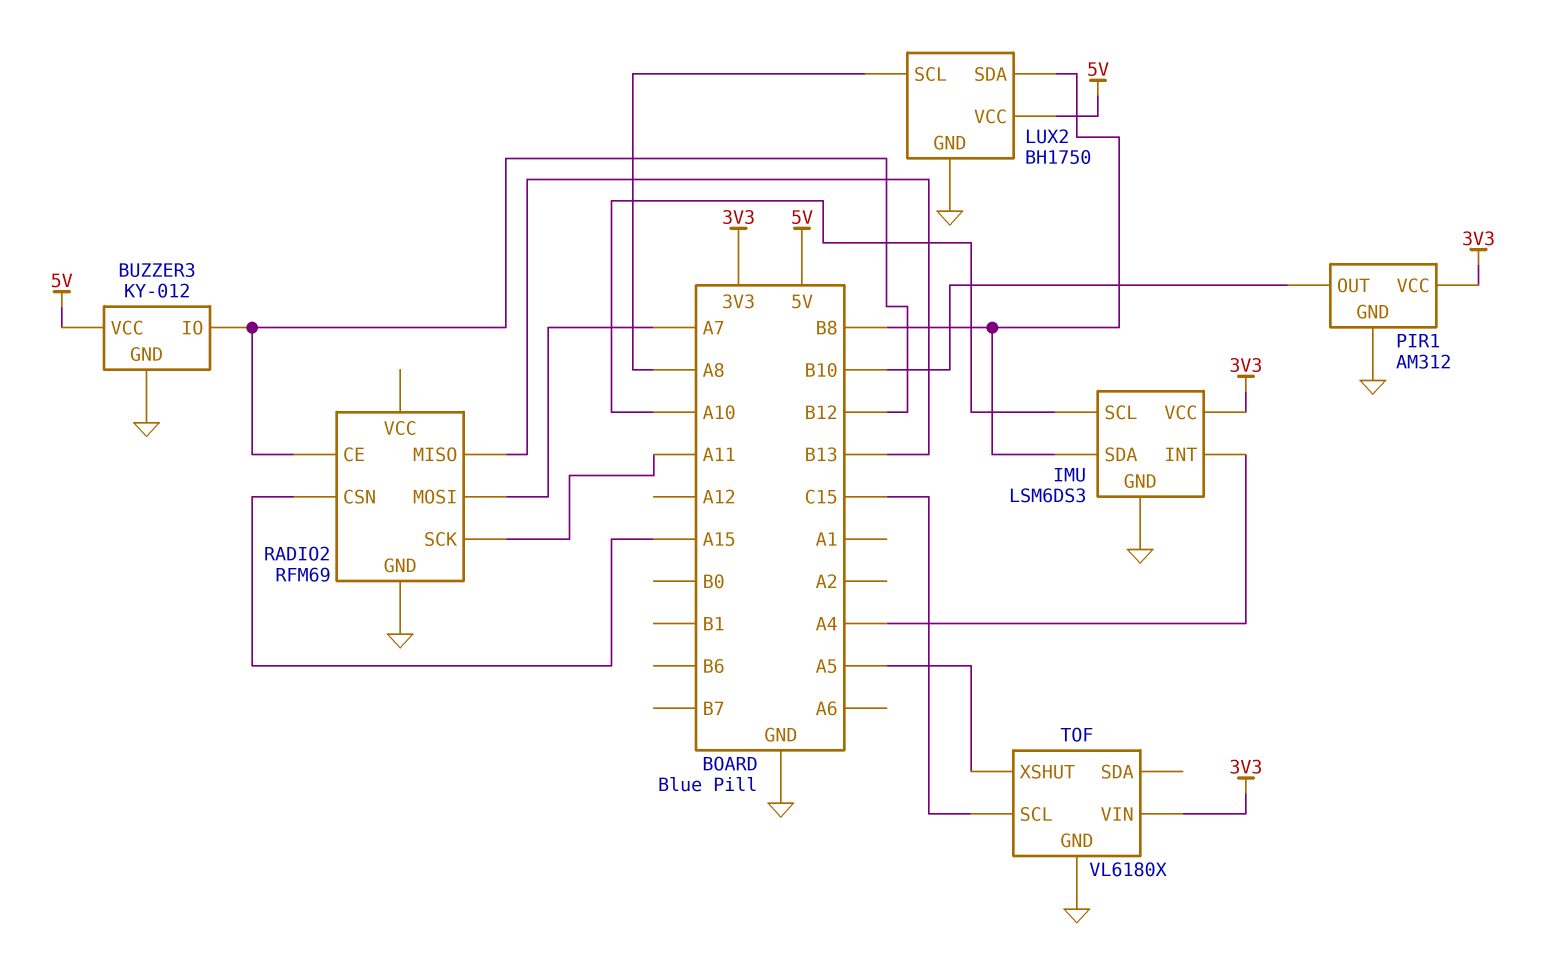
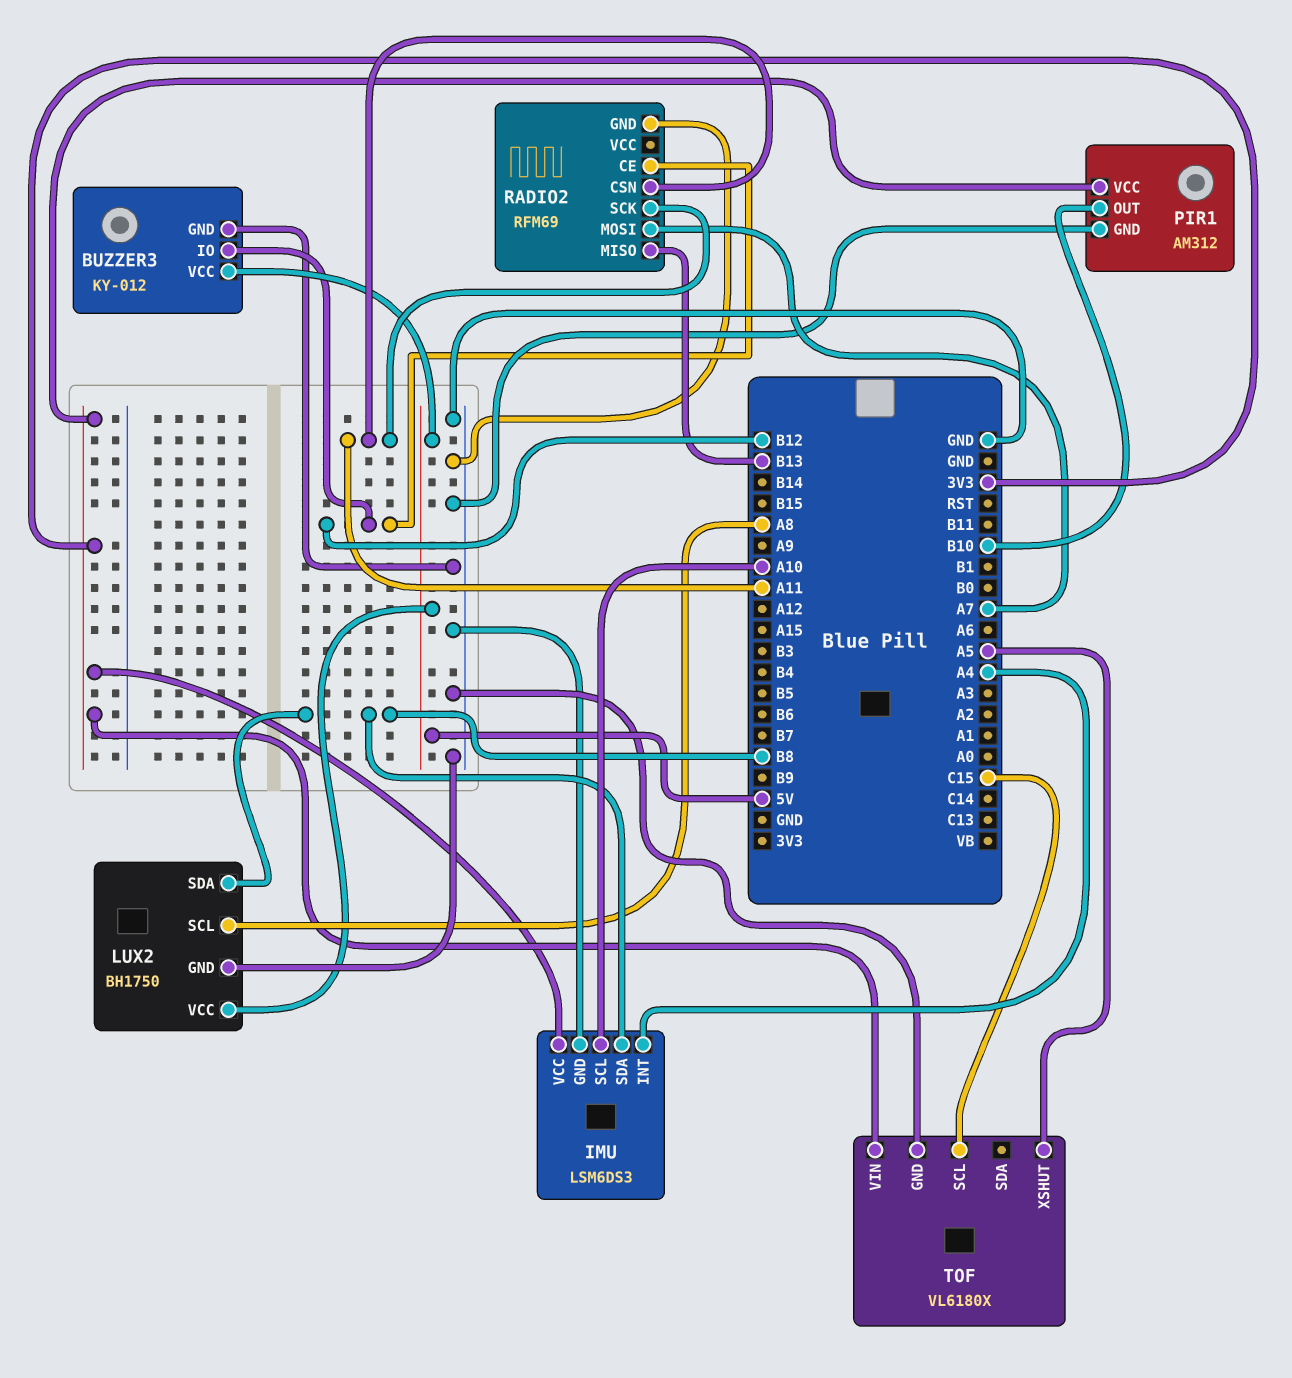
RADIO2 pin CSN: A15 -> A11

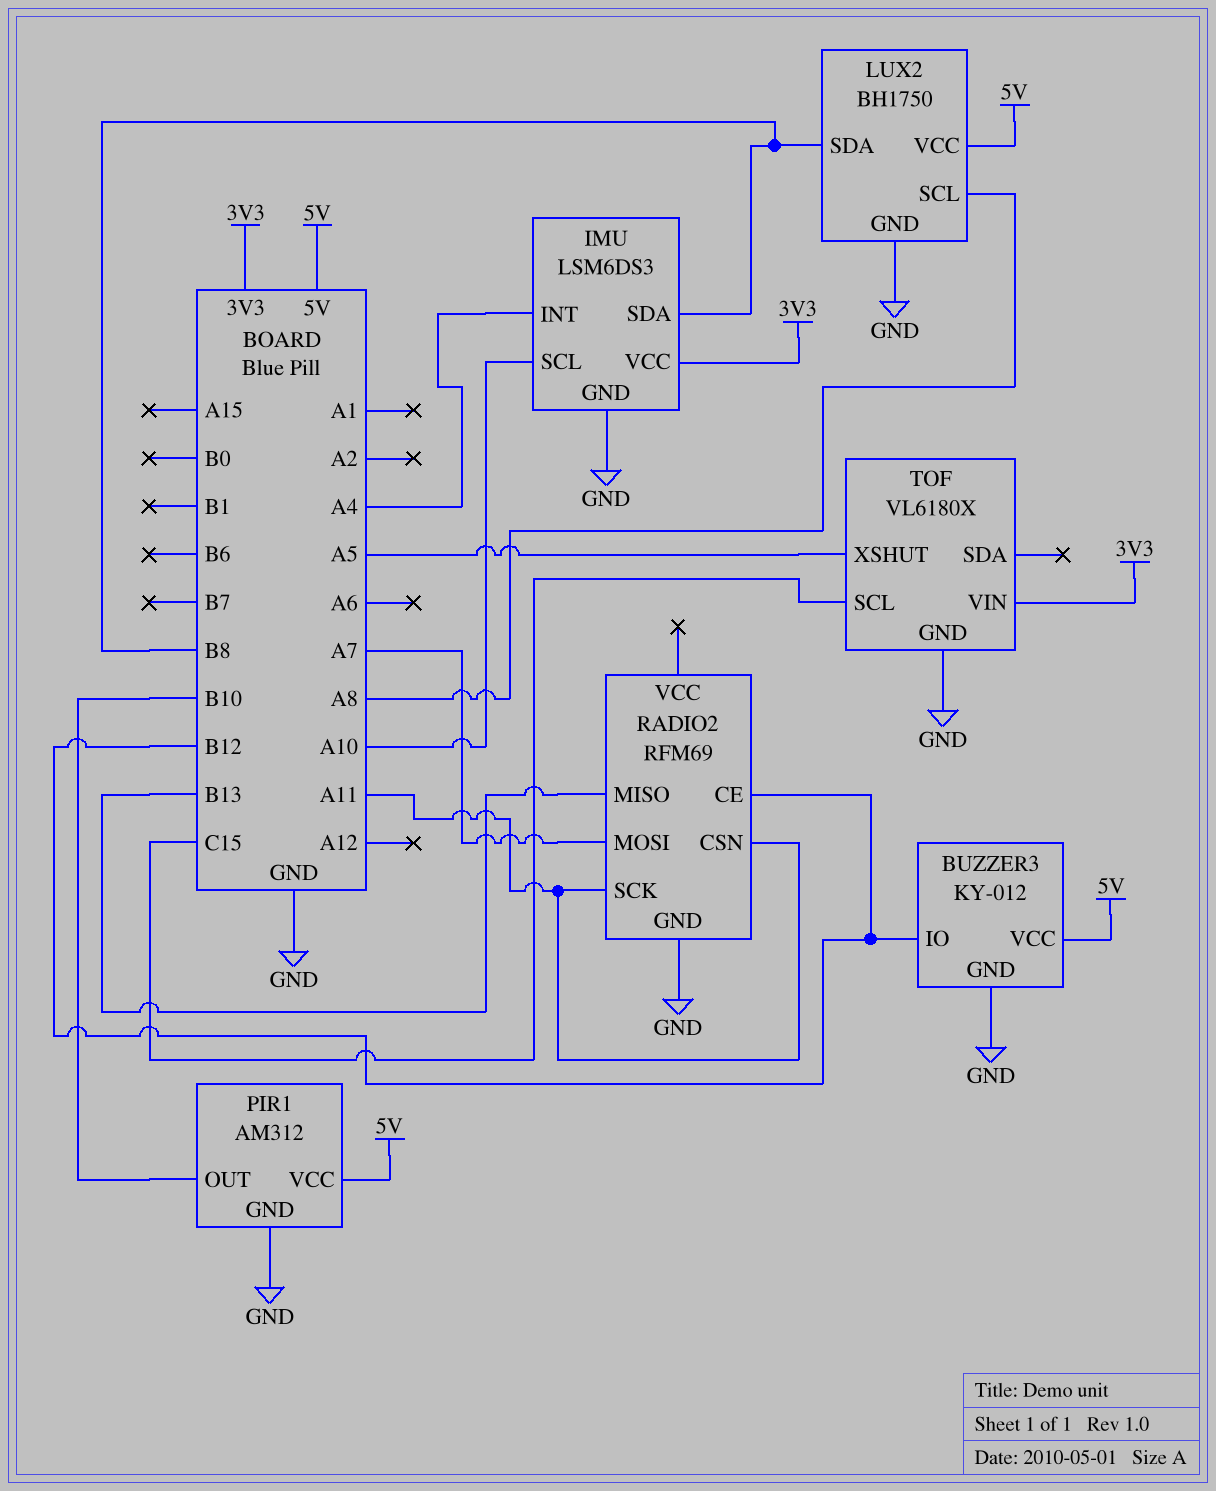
PIR1 pin VCC: 3V3 -> 5V

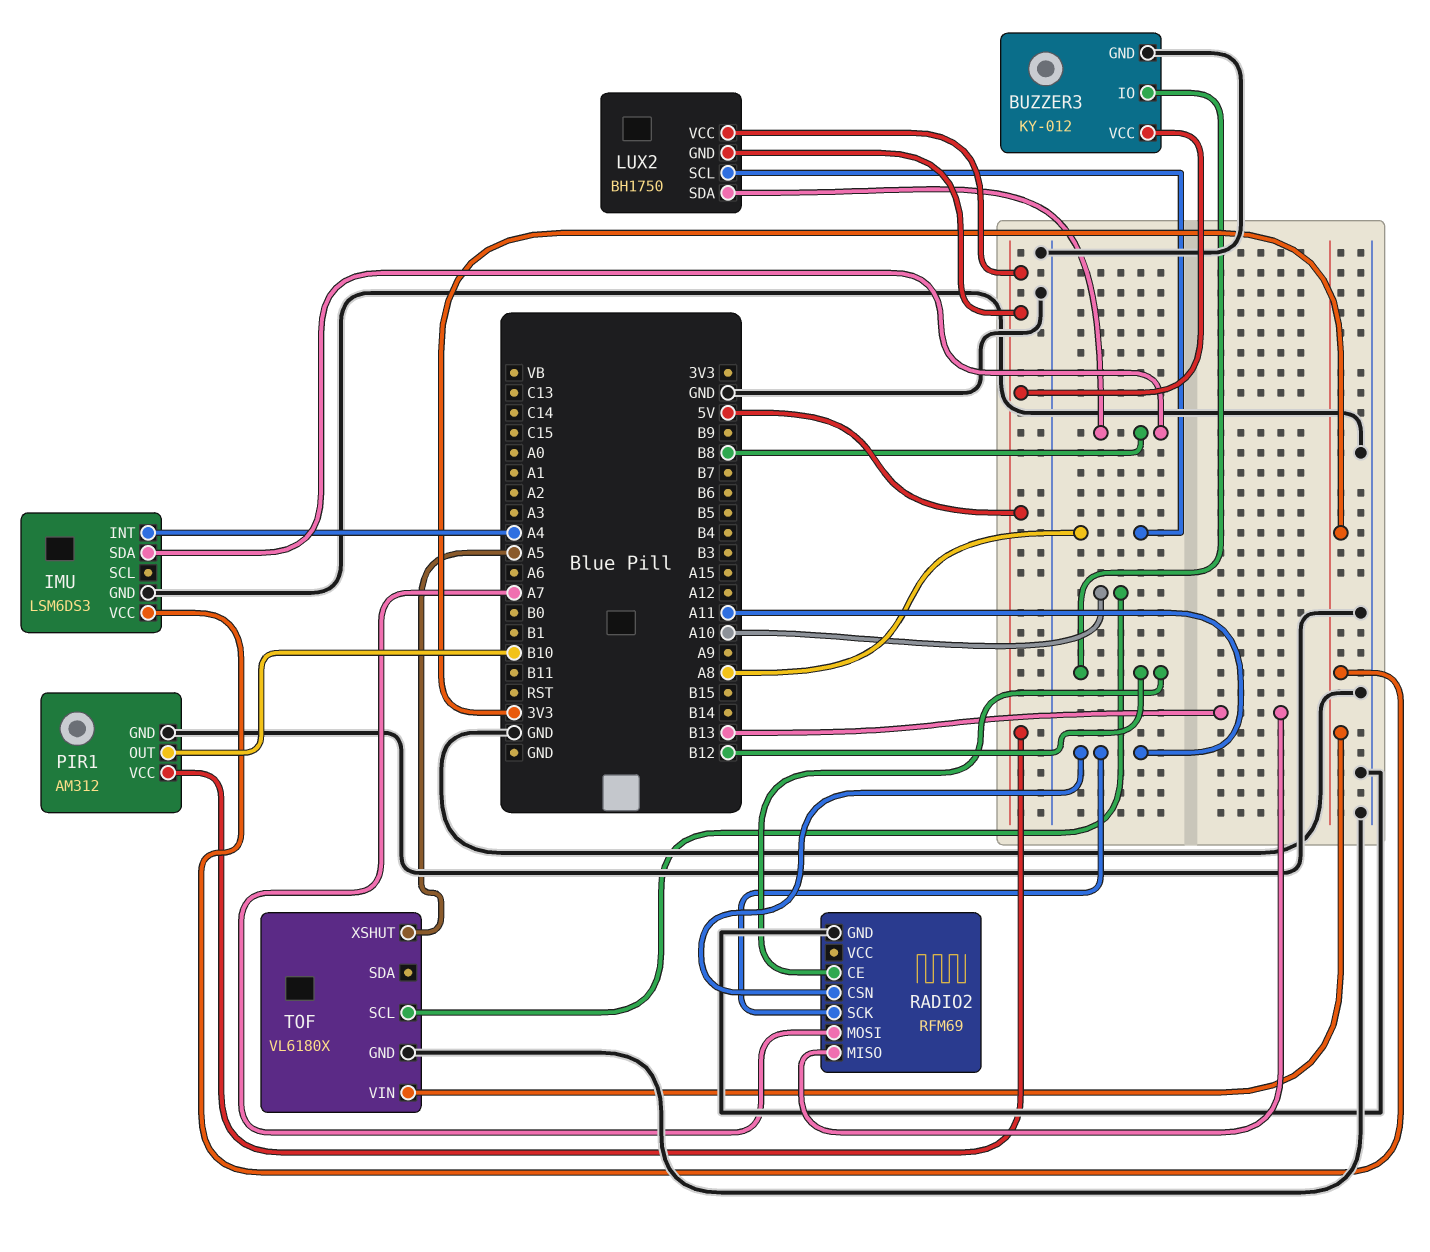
IMU pin SCL: A10 -> none
LUX2 pin GND: GND -> 5V
TOF pin SCL: C15 -> A10

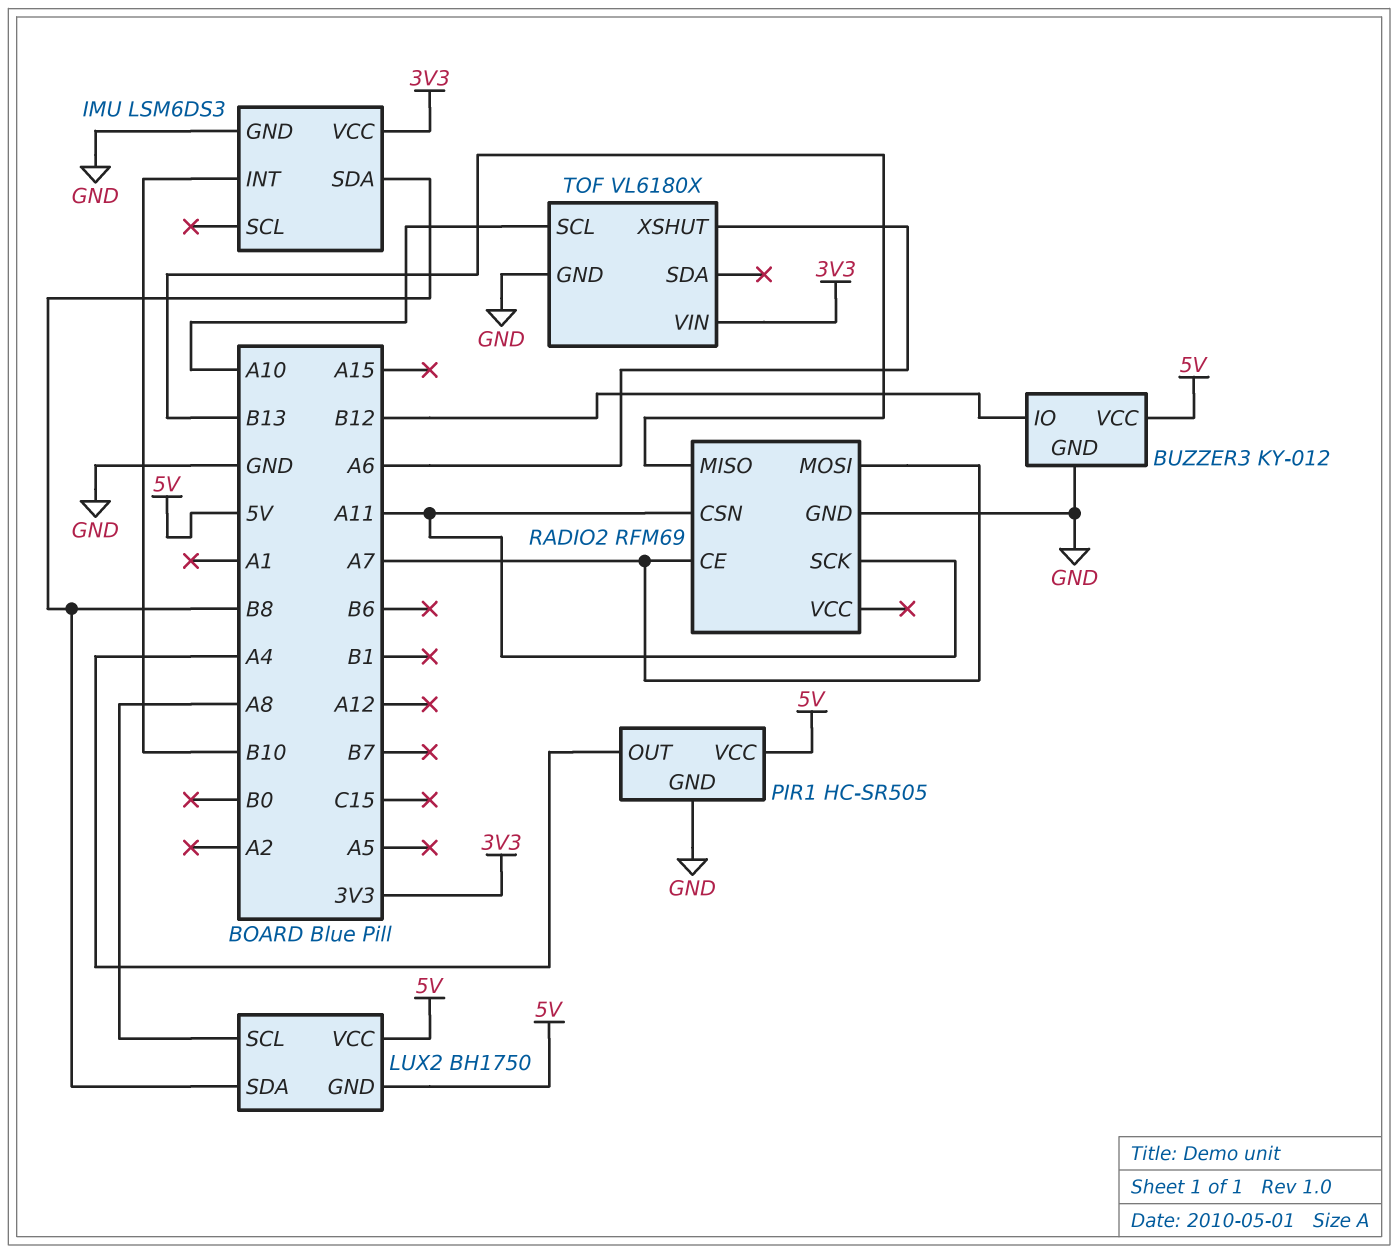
IMU pin INT: A4 -> B10
PIR1: AM312 -> HC-SR505
PIR1 pin OUT: B10 -> A4
RADIO2 pin CE: B12 -> A7
TOF pin XSHUT: A5 -> A6

